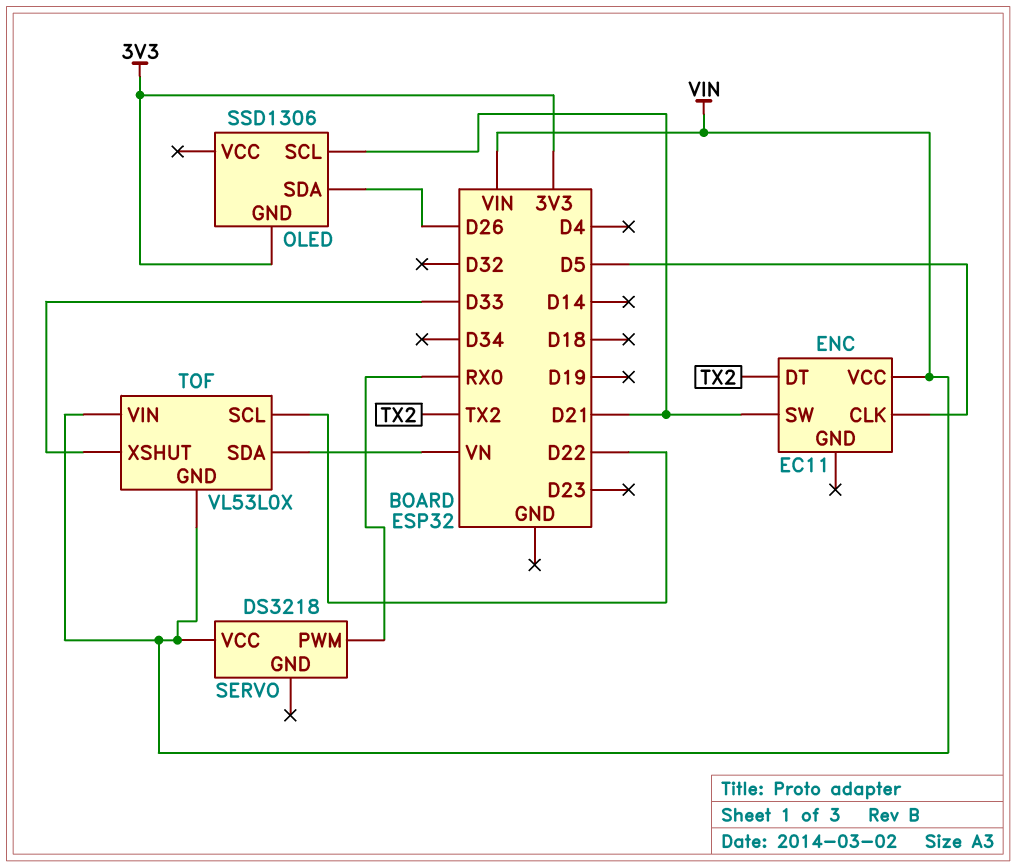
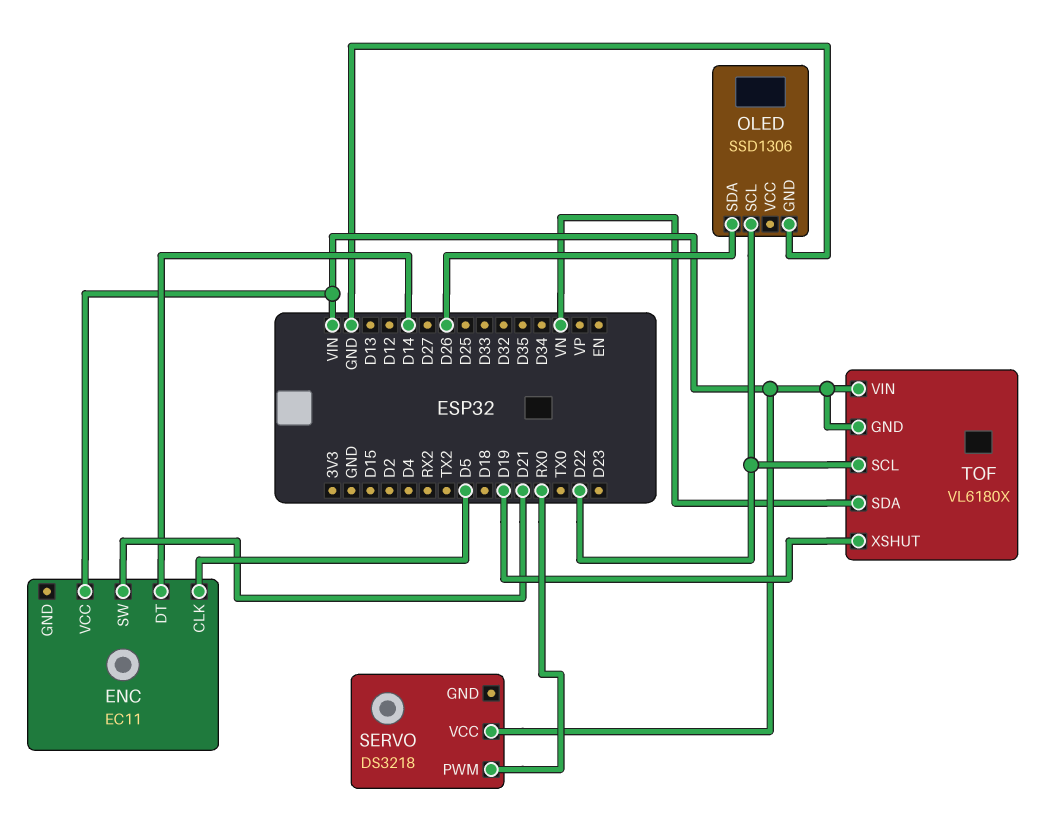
ENC pin DT: TX2 -> D14
OLED pin GND: 3V3 -> GND
OLED pin SCL: D21 -> D22
TOF: VL53L0X -> VL6180X
TOF pin XSHUT: D33 -> D19

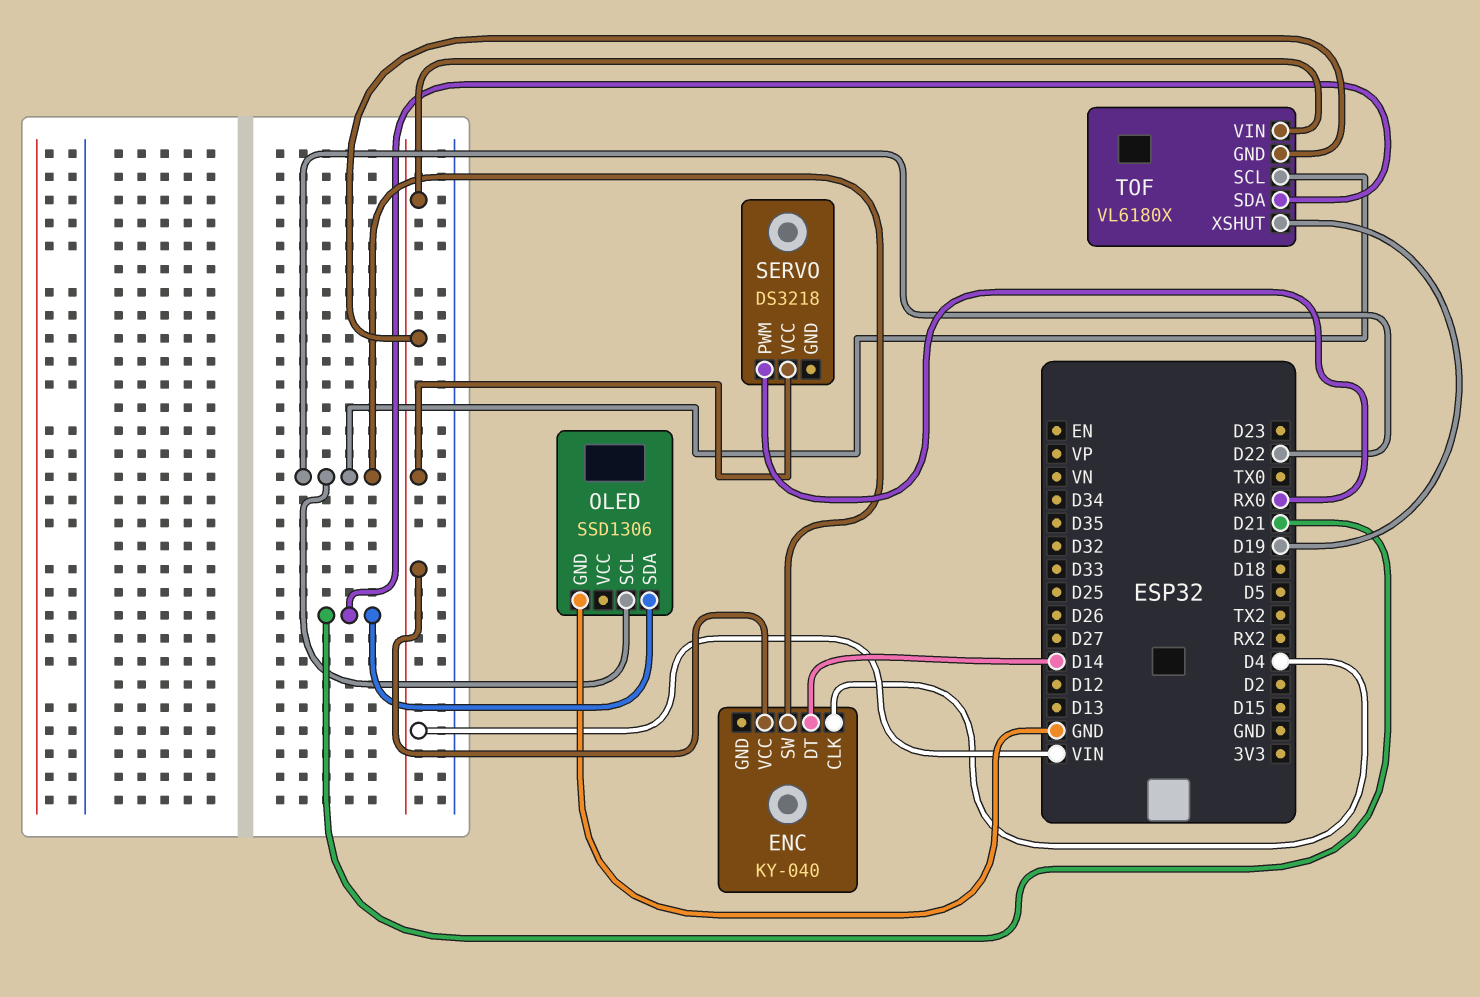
ENC: EC11 -> KY-040
ENC pin CLK: D5 -> D4
ENC pin SW: D21 -> D22
OLED pin SDA: D26 -> D21
TOF pin SDA: VN -> D21

